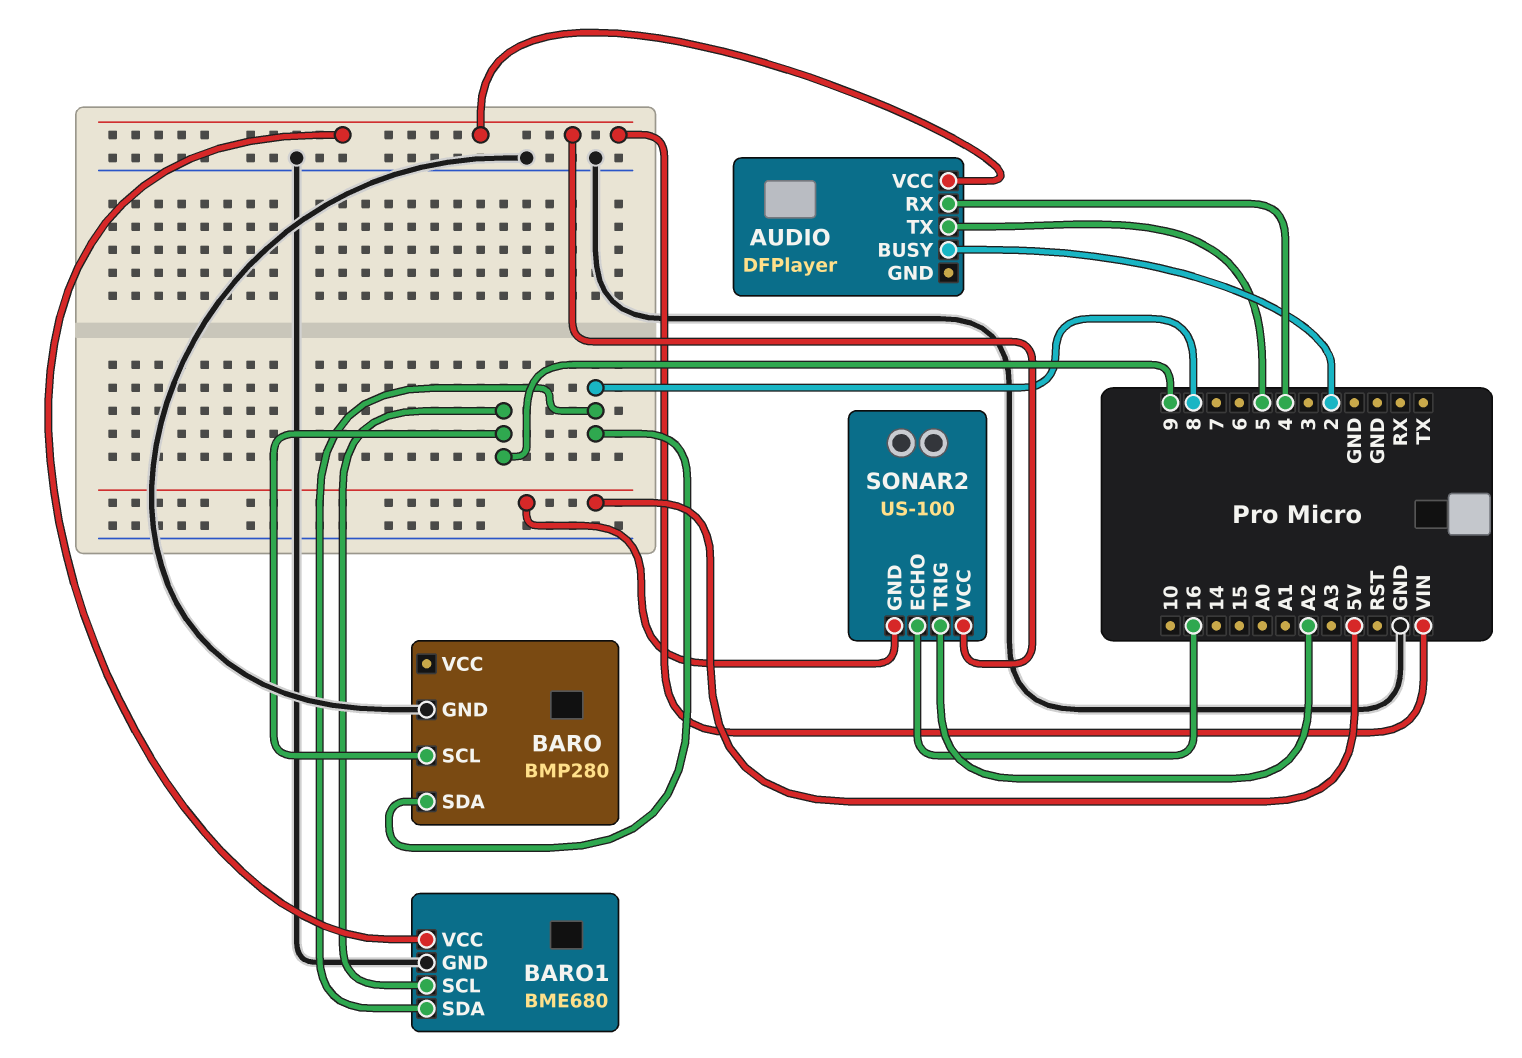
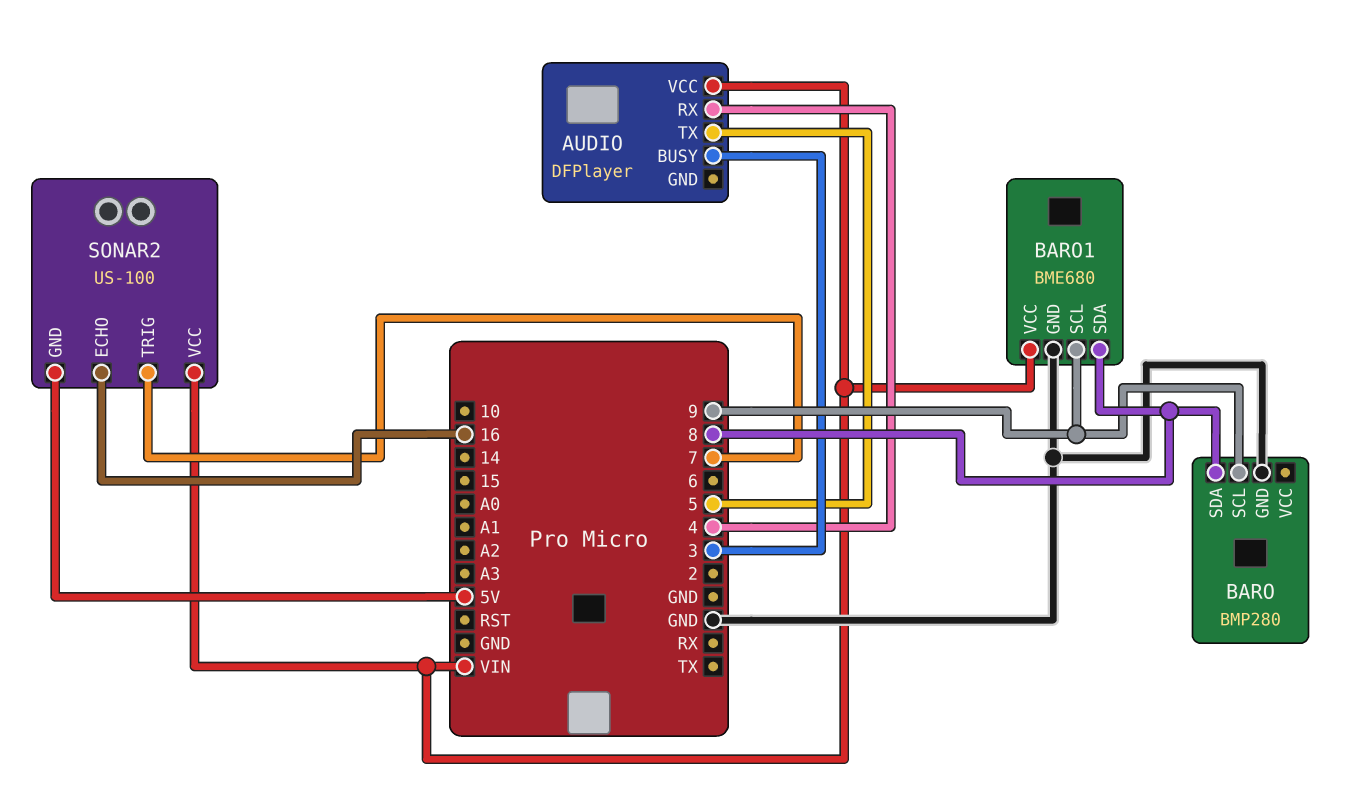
AUDIO pin BUSY: 2 -> 3
SONAR2 pin TRIG: A2 -> 7

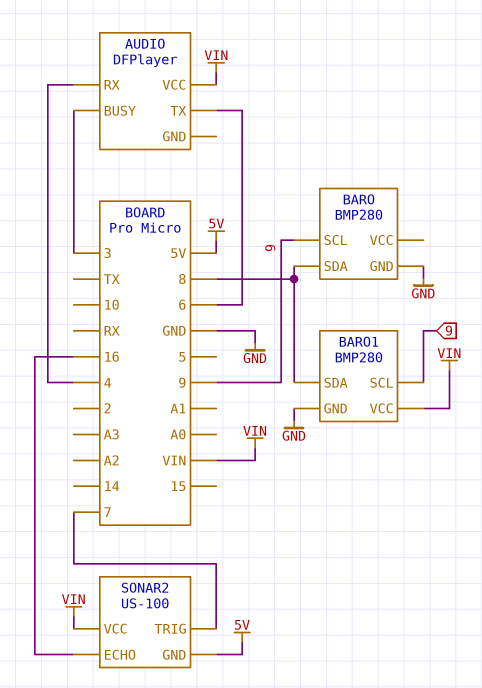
AUDIO pin TX: 5 -> 6
BARO1: BME680 -> BMP280

